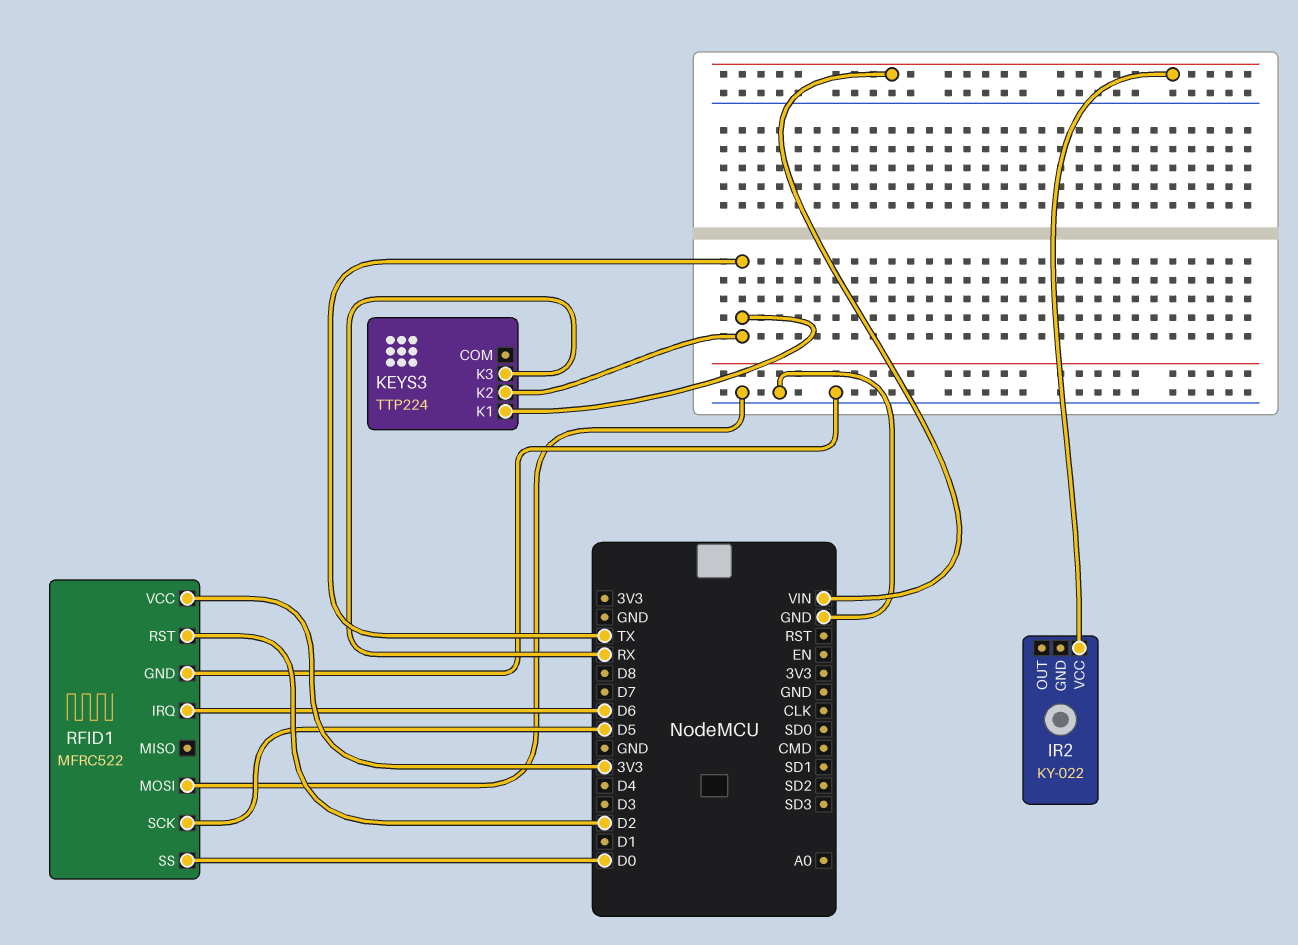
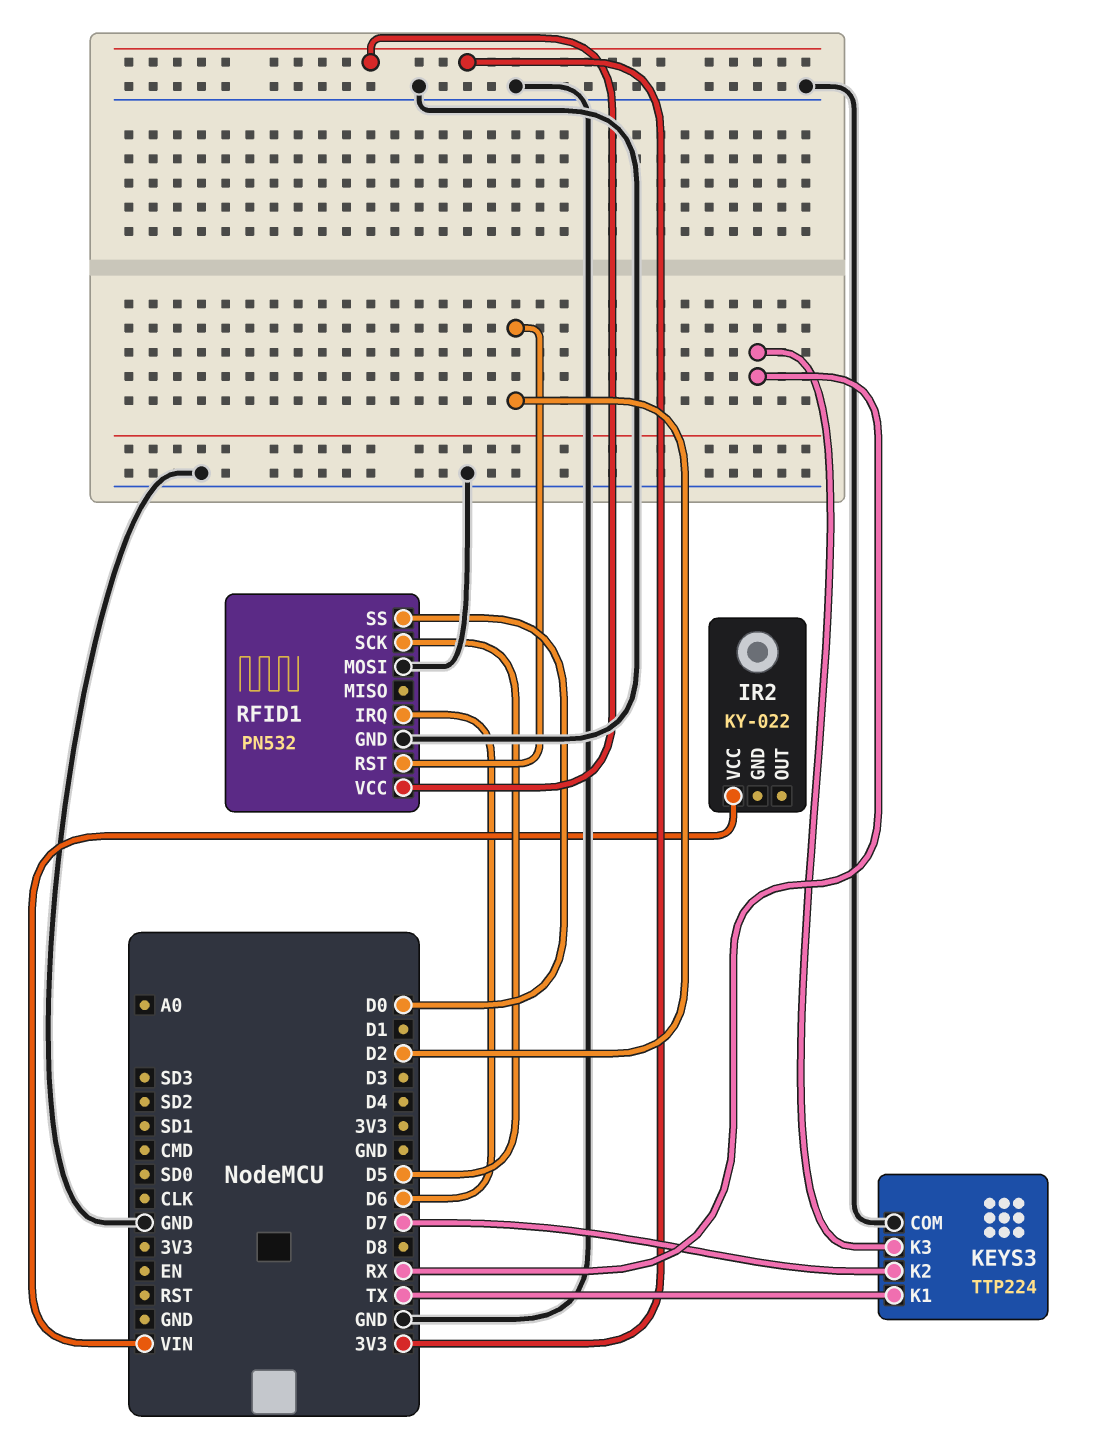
KEYS3 pin COM: none -> GND
KEYS3 pin K2: TX -> D7
RFID1: MFRC522 -> PN532

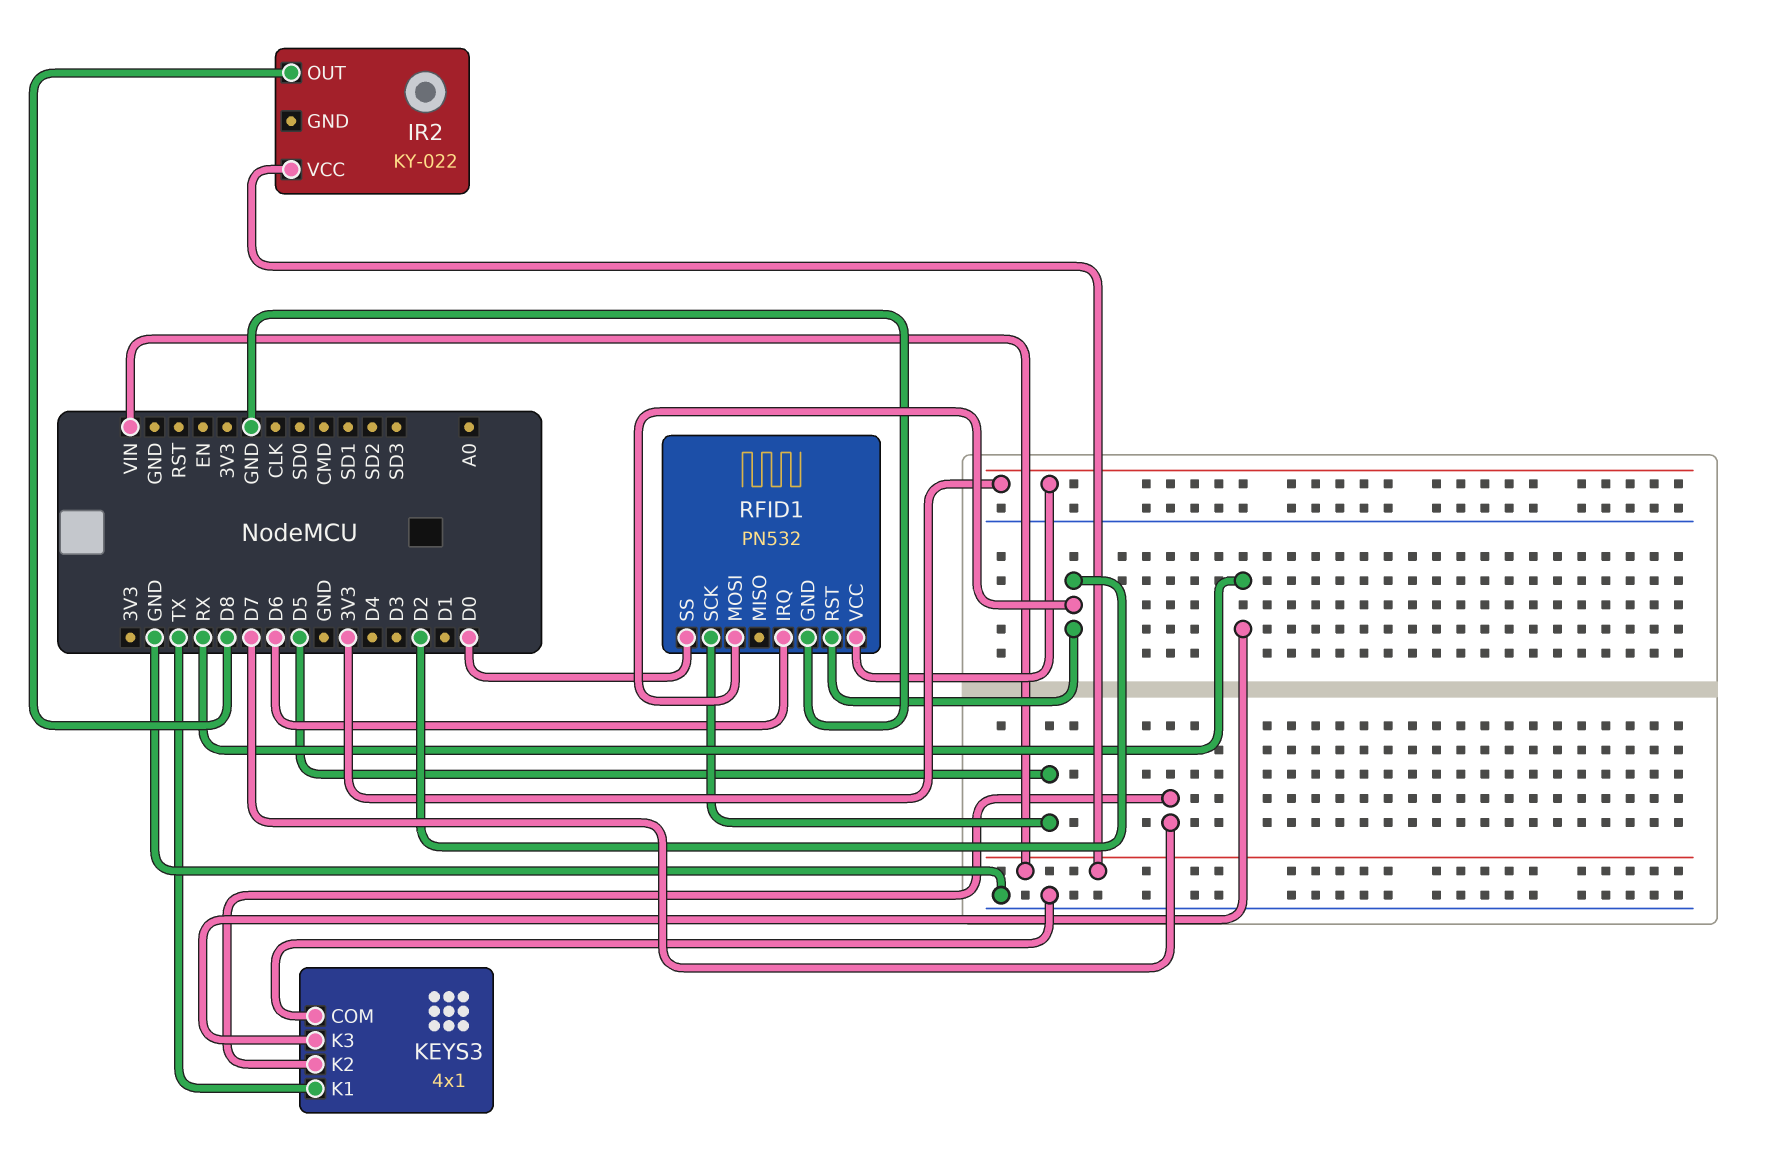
IR2 pin OUT: none -> D8
KEYS3: TTP224 -> 4x1
RFID1 pin MOSI: GND -> D2

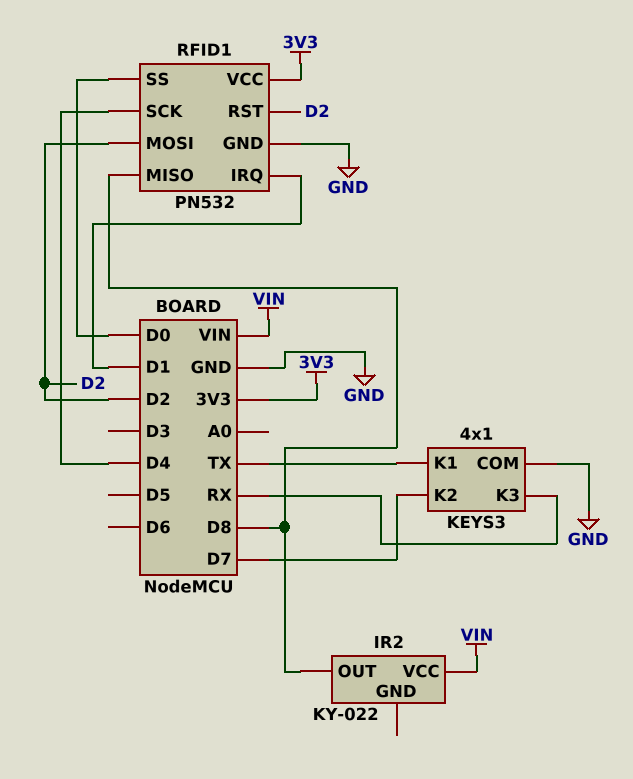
RFID1 pin IRQ: D6 -> D1
RFID1 pin MISO: none -> D8
RFID1 pin SCK: D5 -> D4

